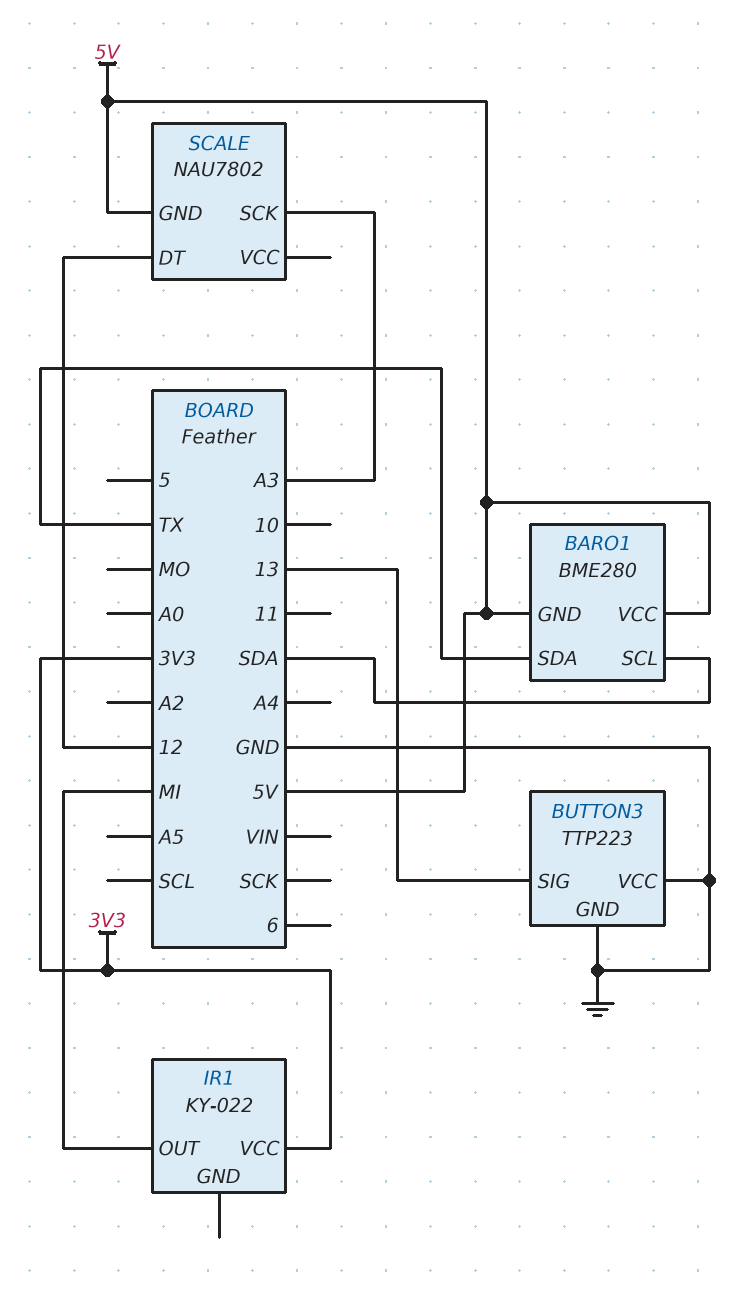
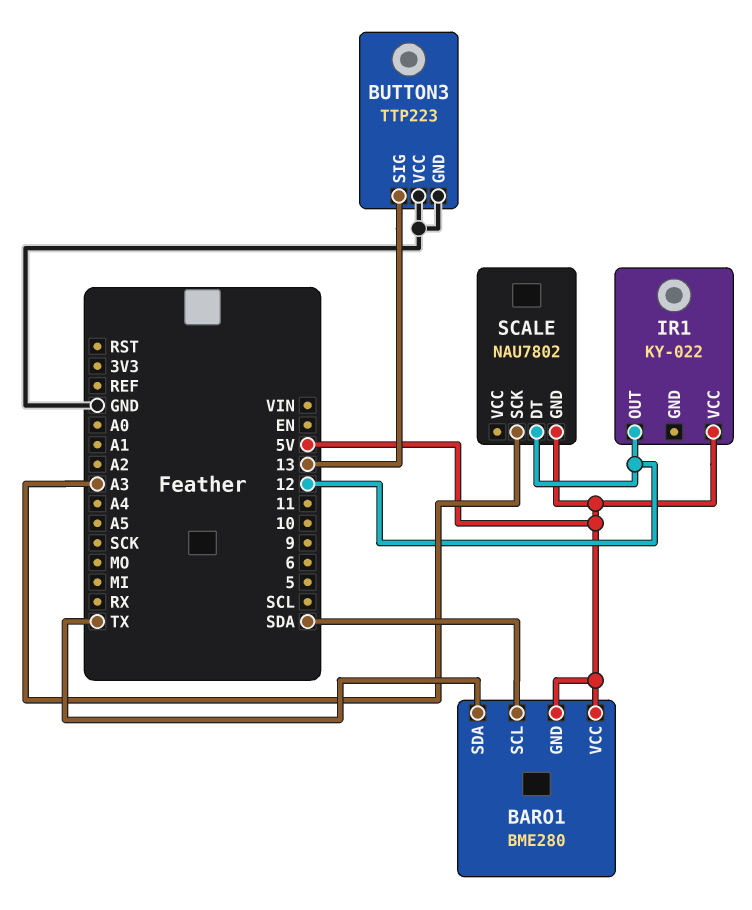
IR1 pin OUT: MI -> 12
IR1 pin VCC: 3V3 -> 5V

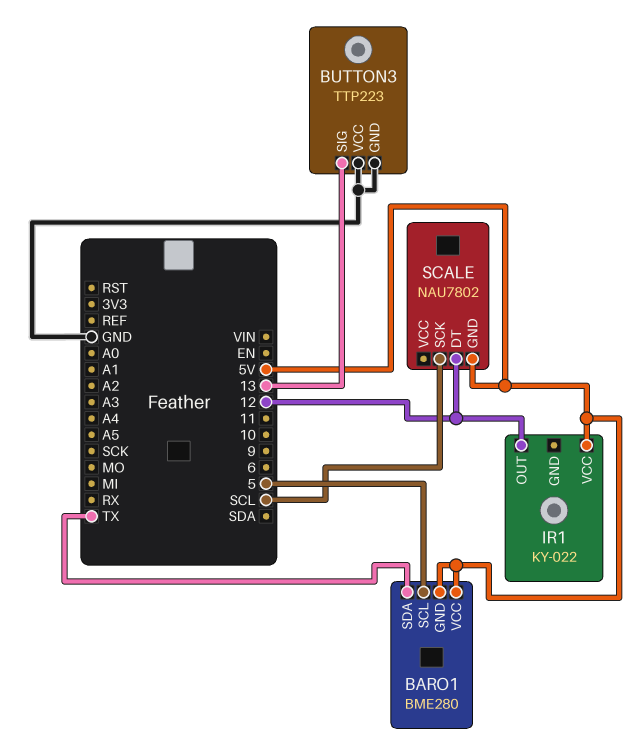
BARO1 pin SCL: SDA -> 5
SCALE pin SCK: A3 -> SCL

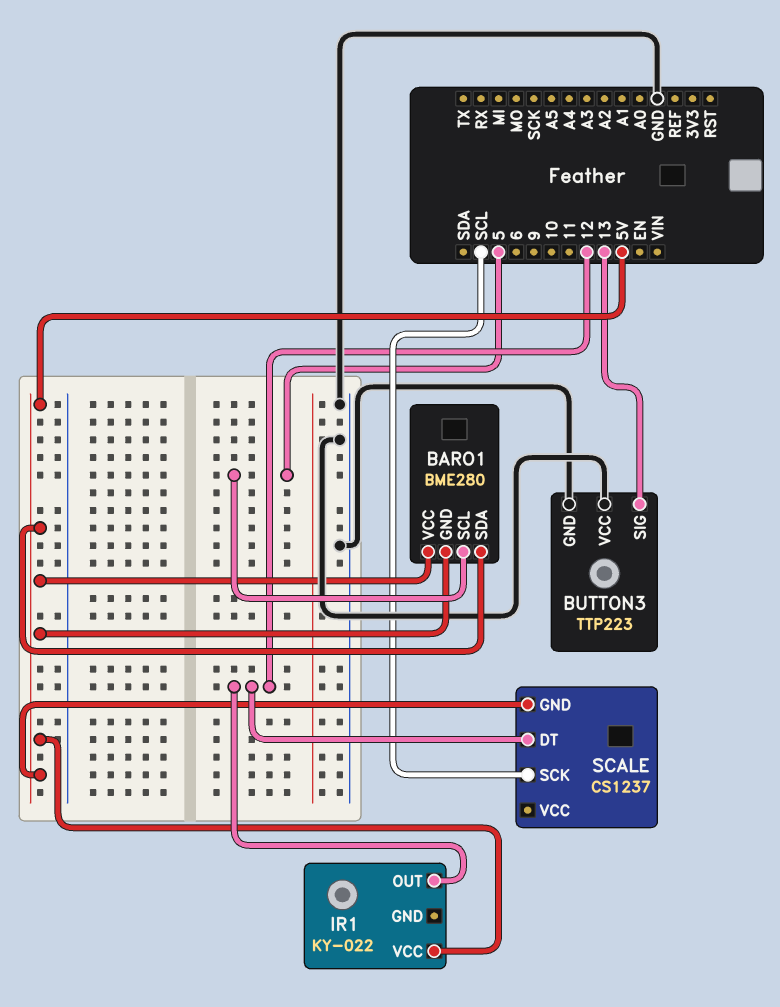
BARO1 pin SDA: TX -> 5V
SCALE: NAU7802 -> CS1237

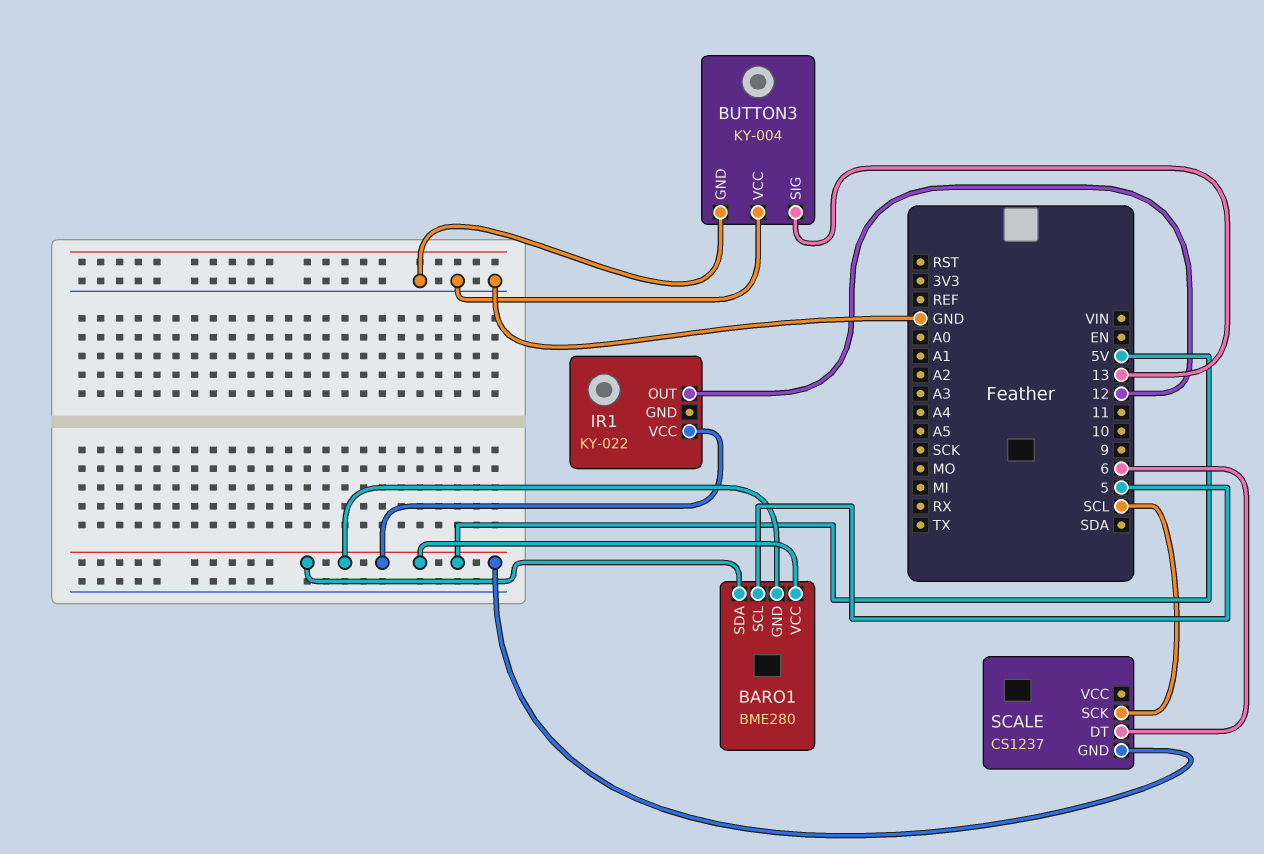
BUTTON3: TTP223 -> KY-004
SCALE pin DT: 12 -> 6

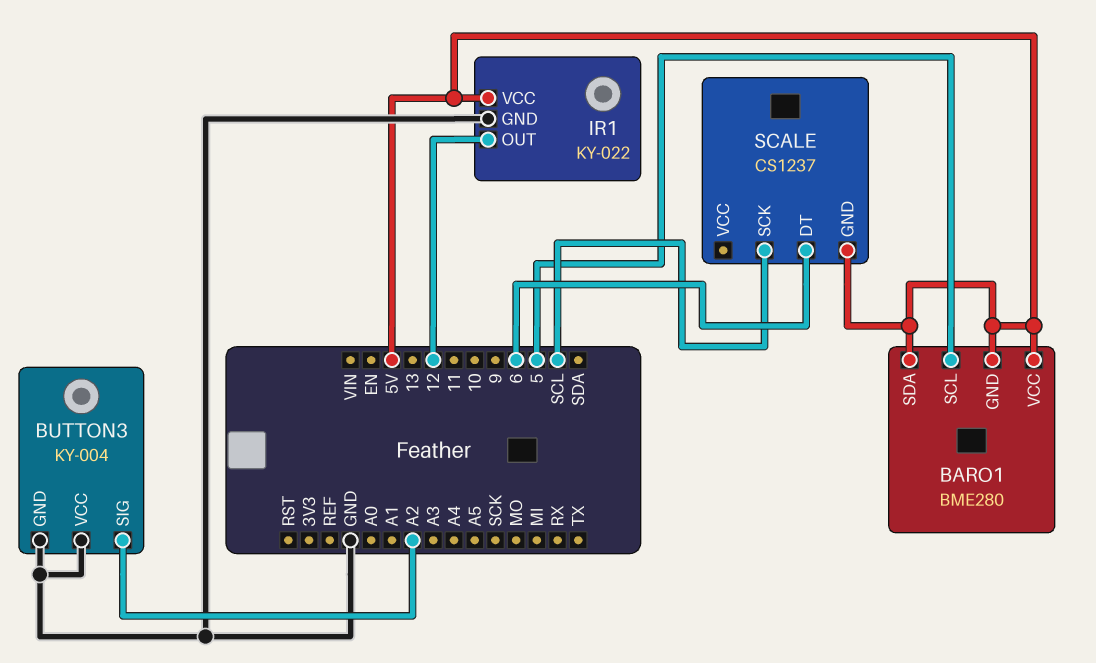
BUTTON3 pin SIG: 13 -> A2
IR1 pin GND: none -> GND

